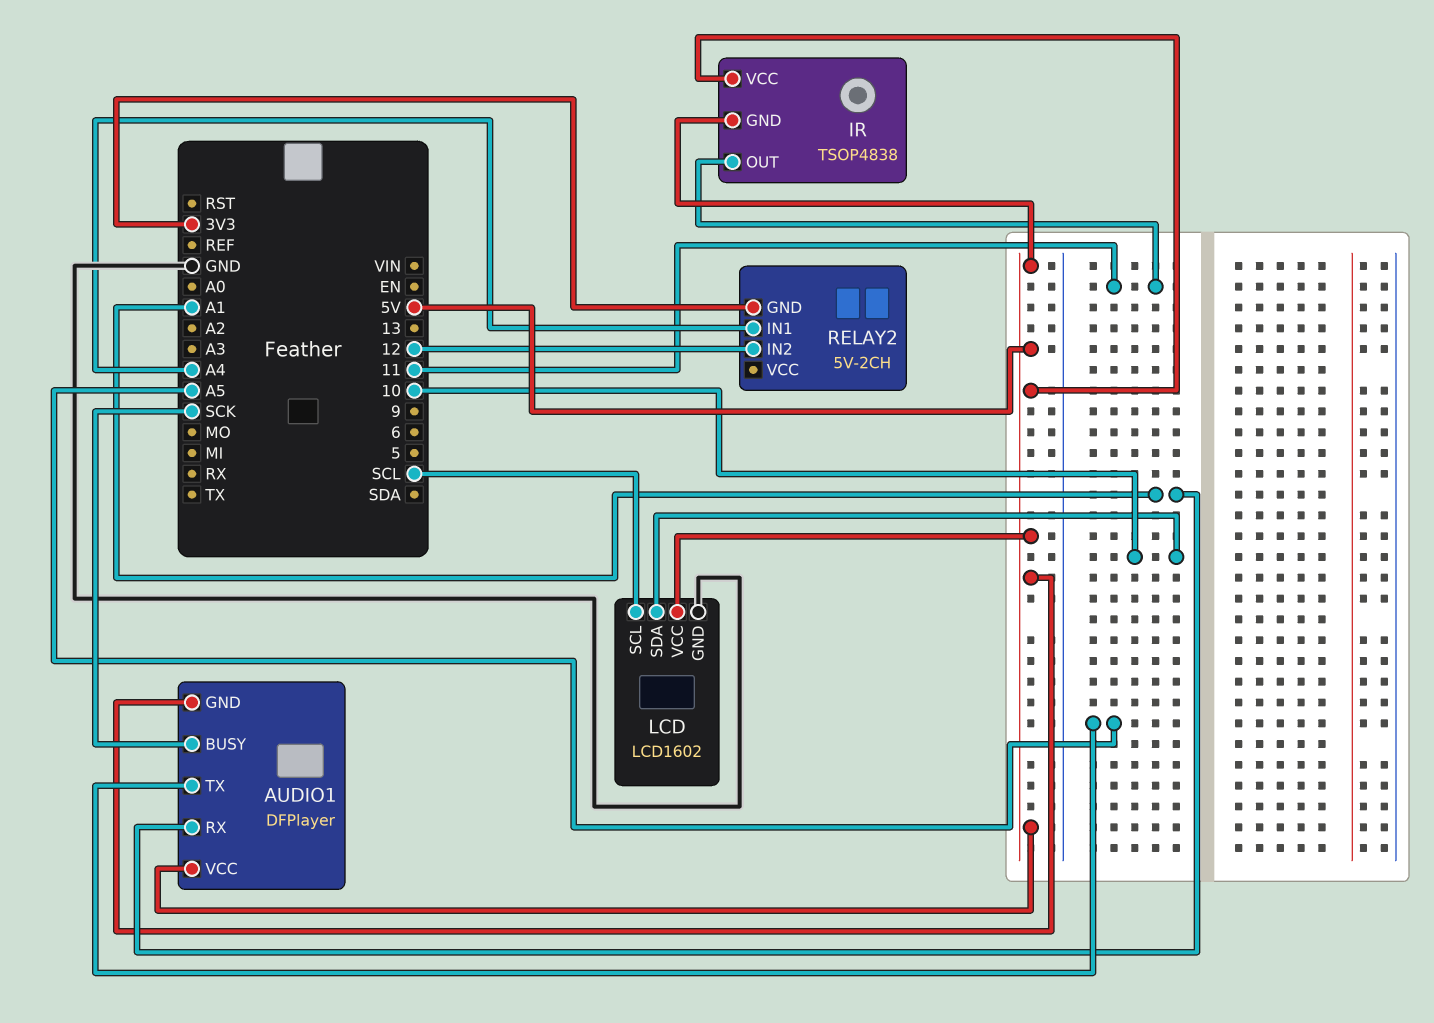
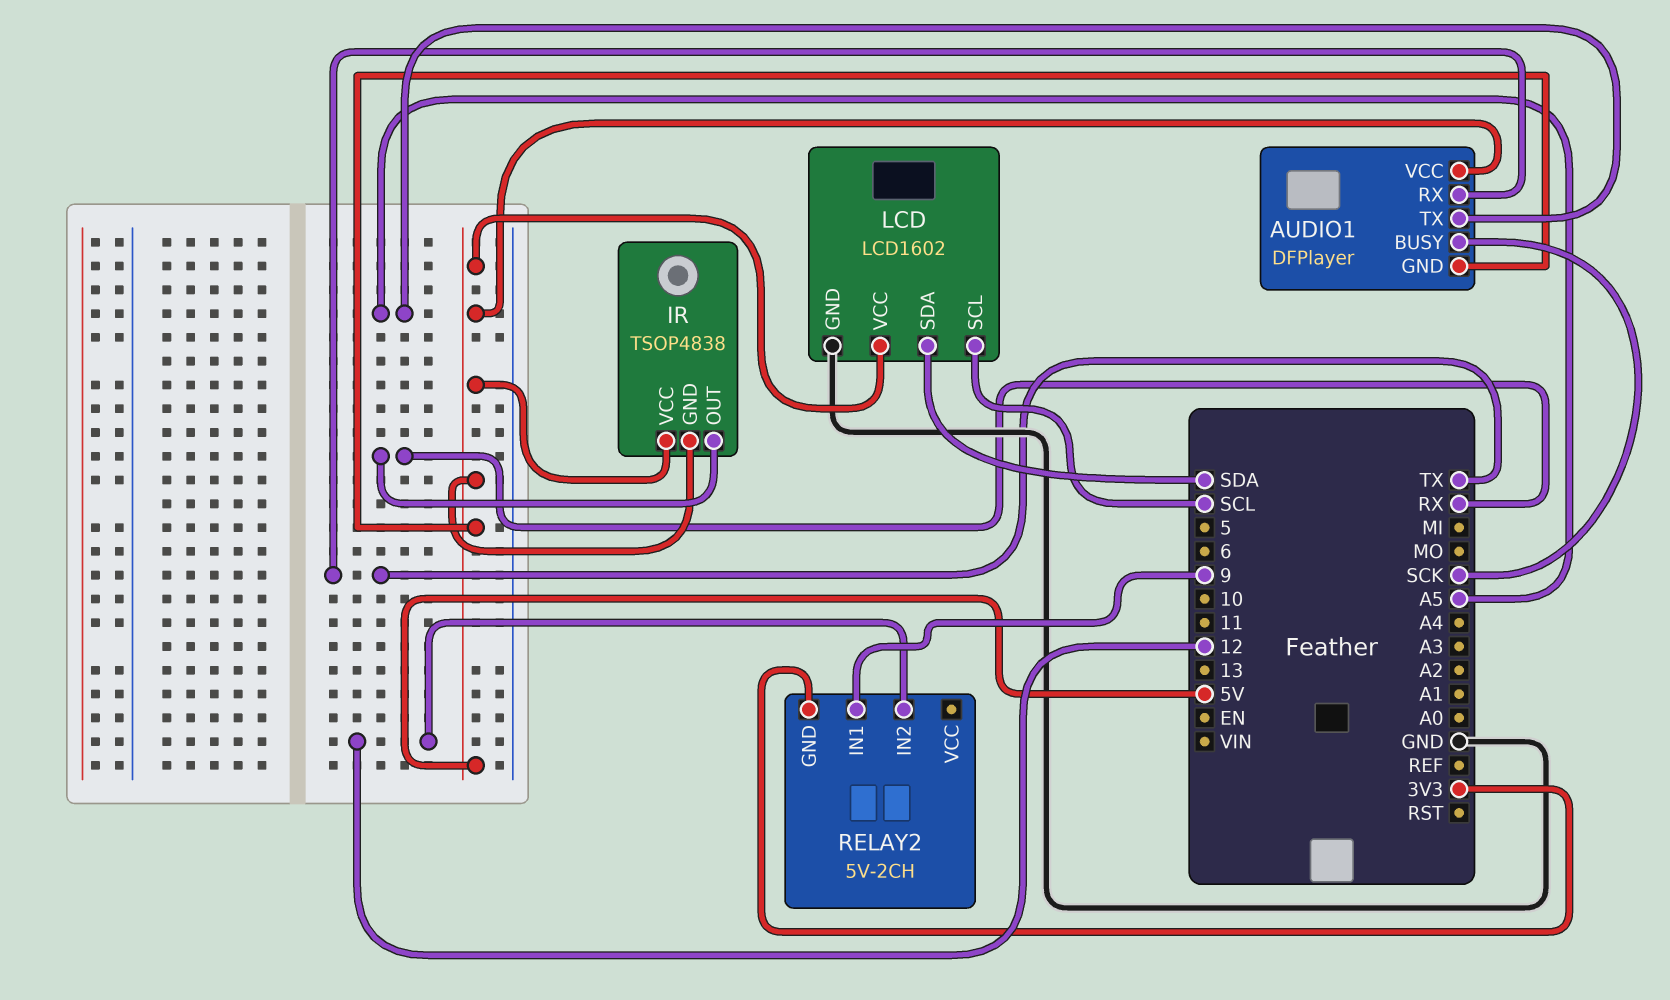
AUDIO1 pin RX: A1 -> TX
IR pin OUT: 11 -> RX
LCD pin SDA: 10 -> SDA
RELAY2 pin IN1: A4 -> 9

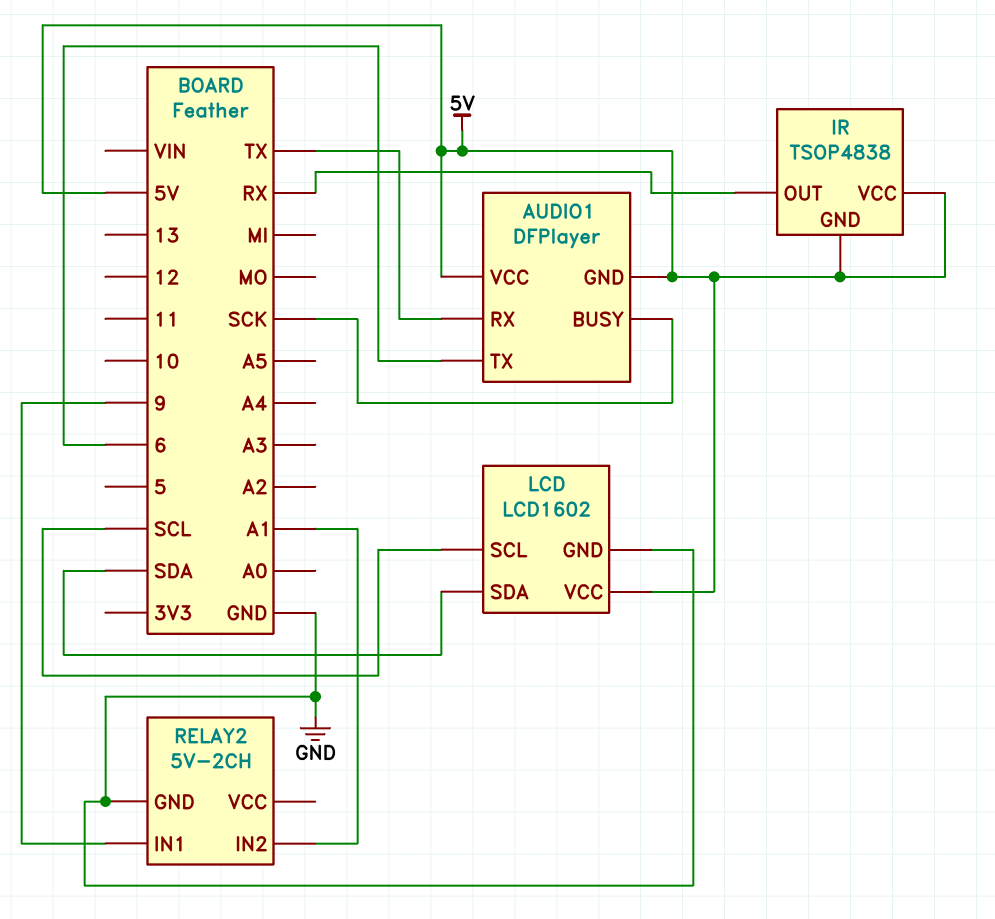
AUDIO1 pin TX: A5 -> 6
RELAY2 pin GND: 3V3 -> GND
RELAY2 pin IN2: 12 -> A1

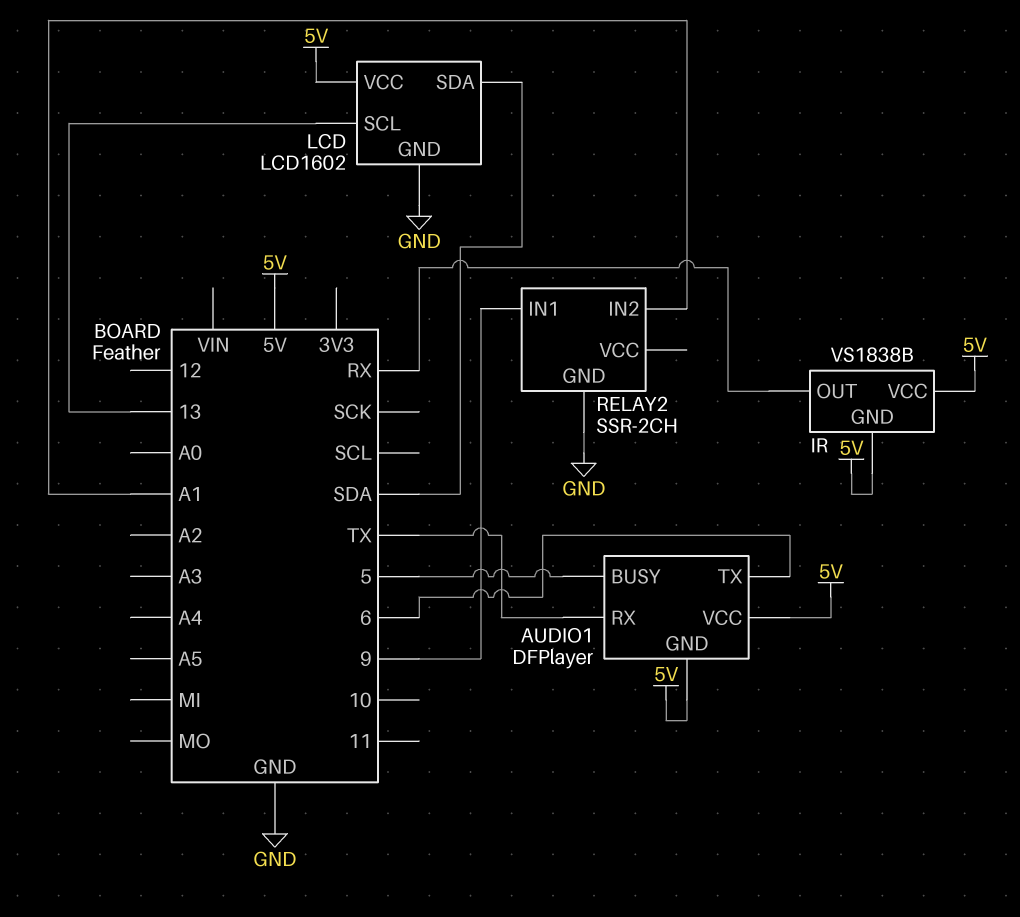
AUDIO1 pin BUSY: SCK -> 5
IR: TSOP4838 -> VS1838B
LCD pin SCL: SCL -> 13
RELAY2: 5V-2CH -> SSR-2CH

